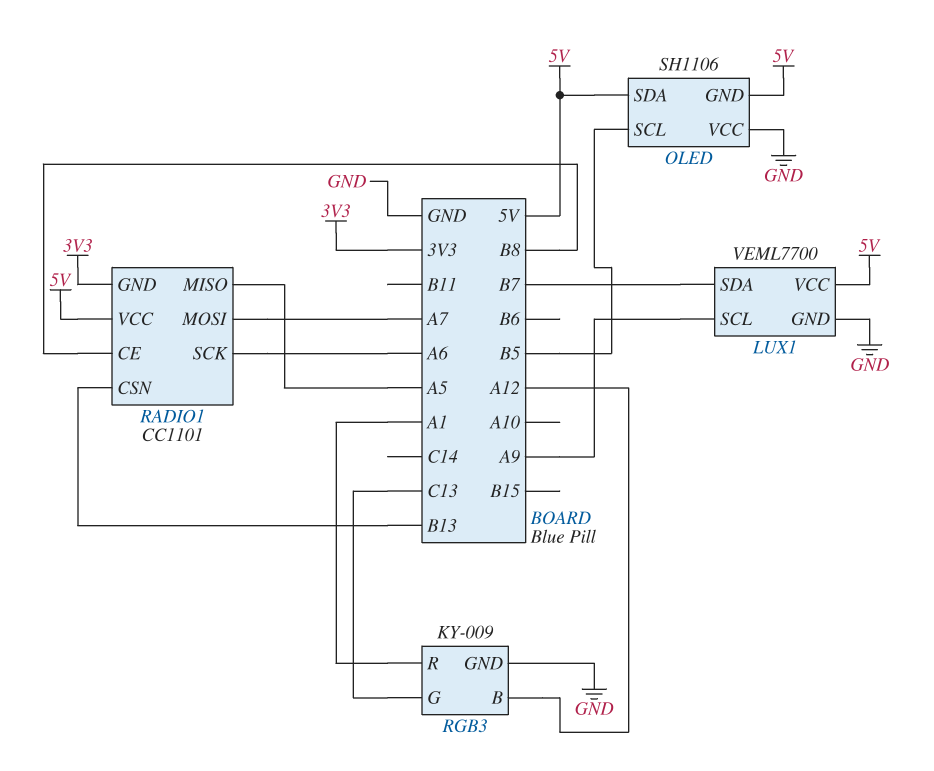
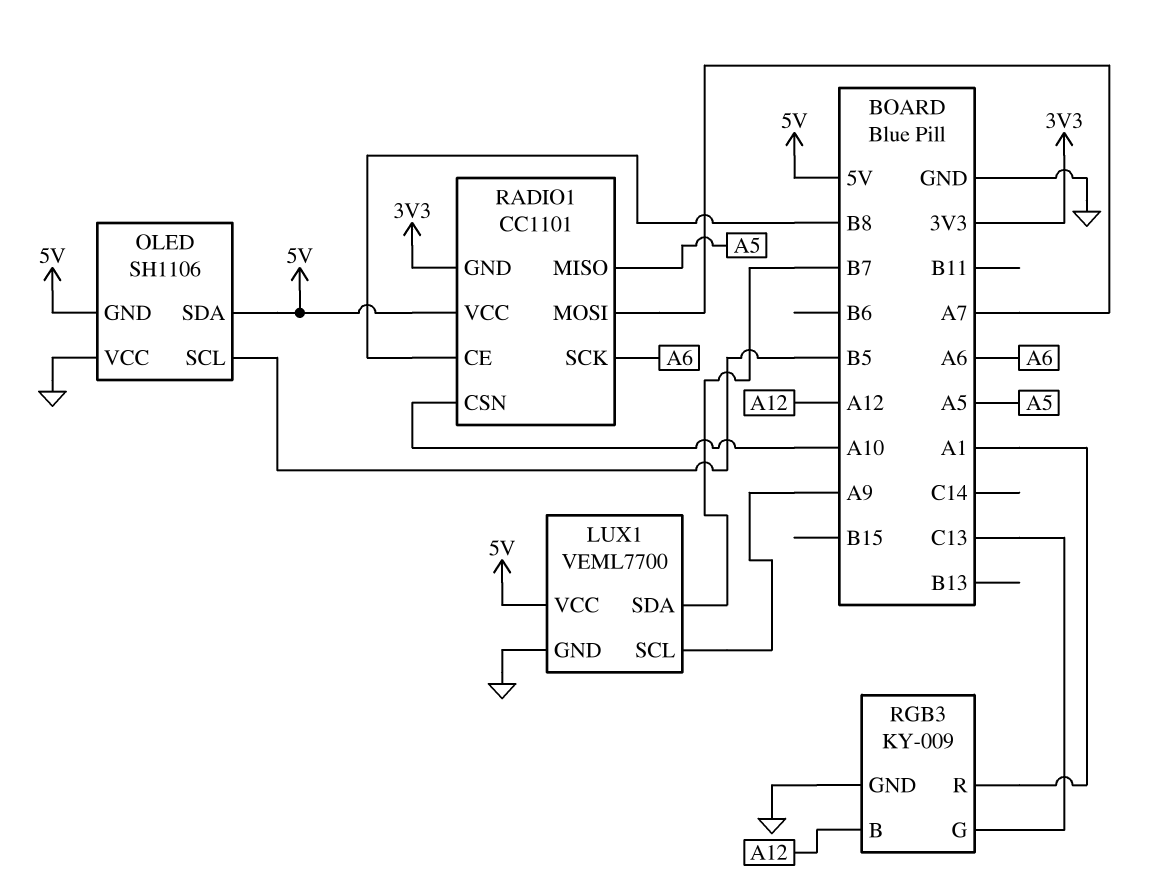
RADIO1 pin CSN: B13 -> A10

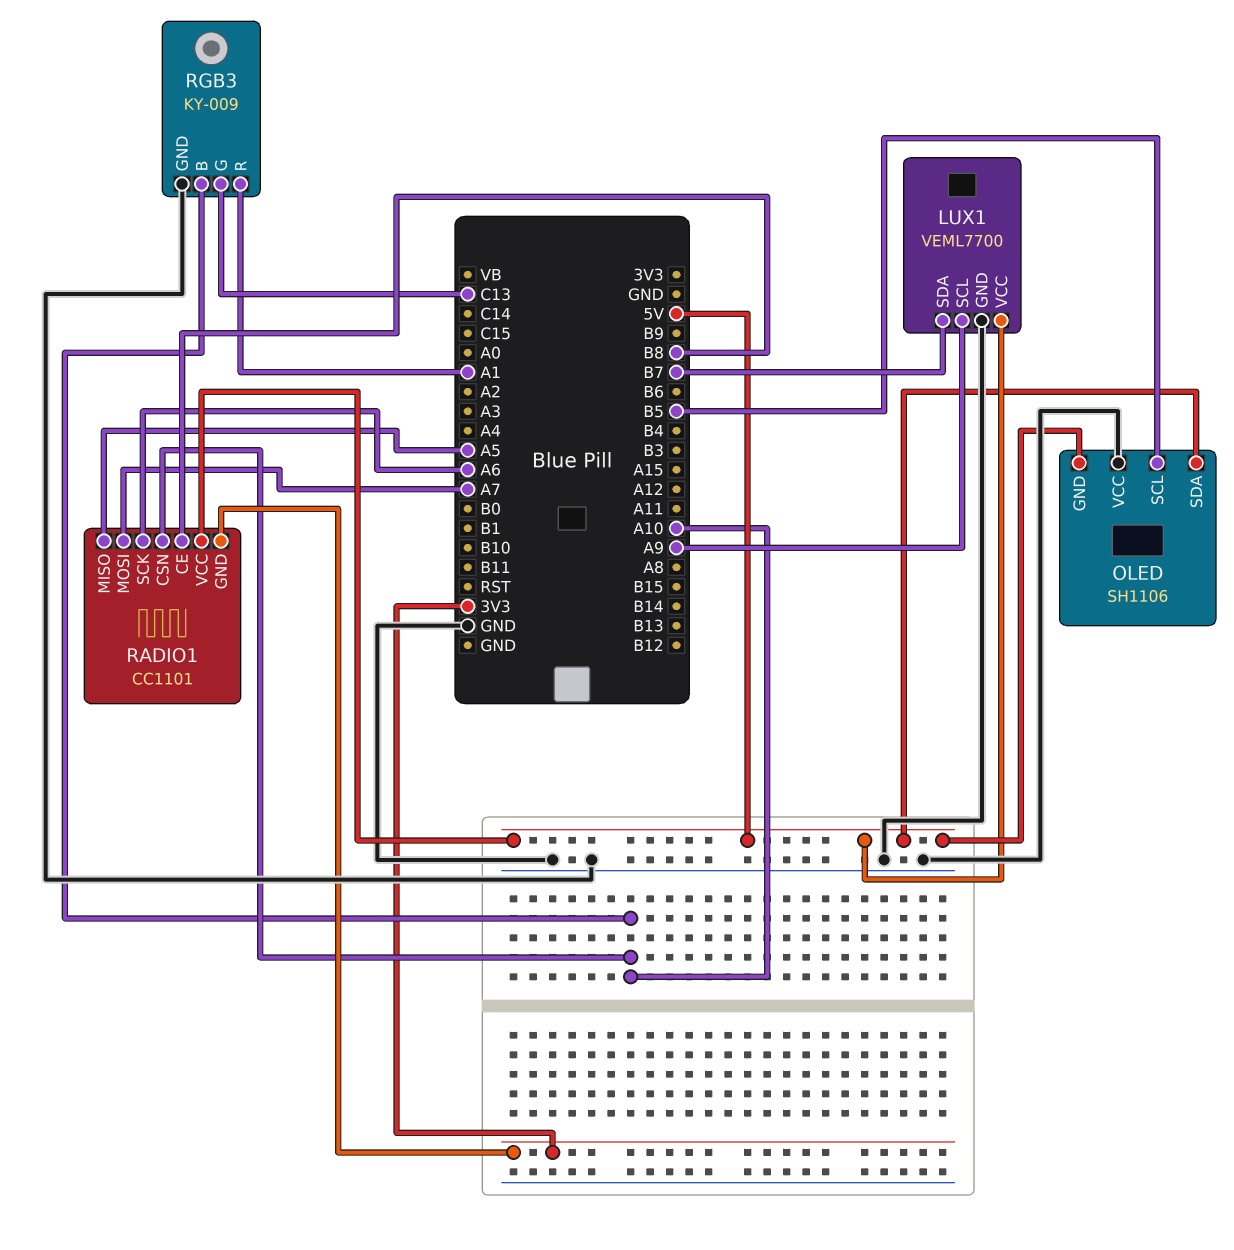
RGB3 pin B: A12 -> A10

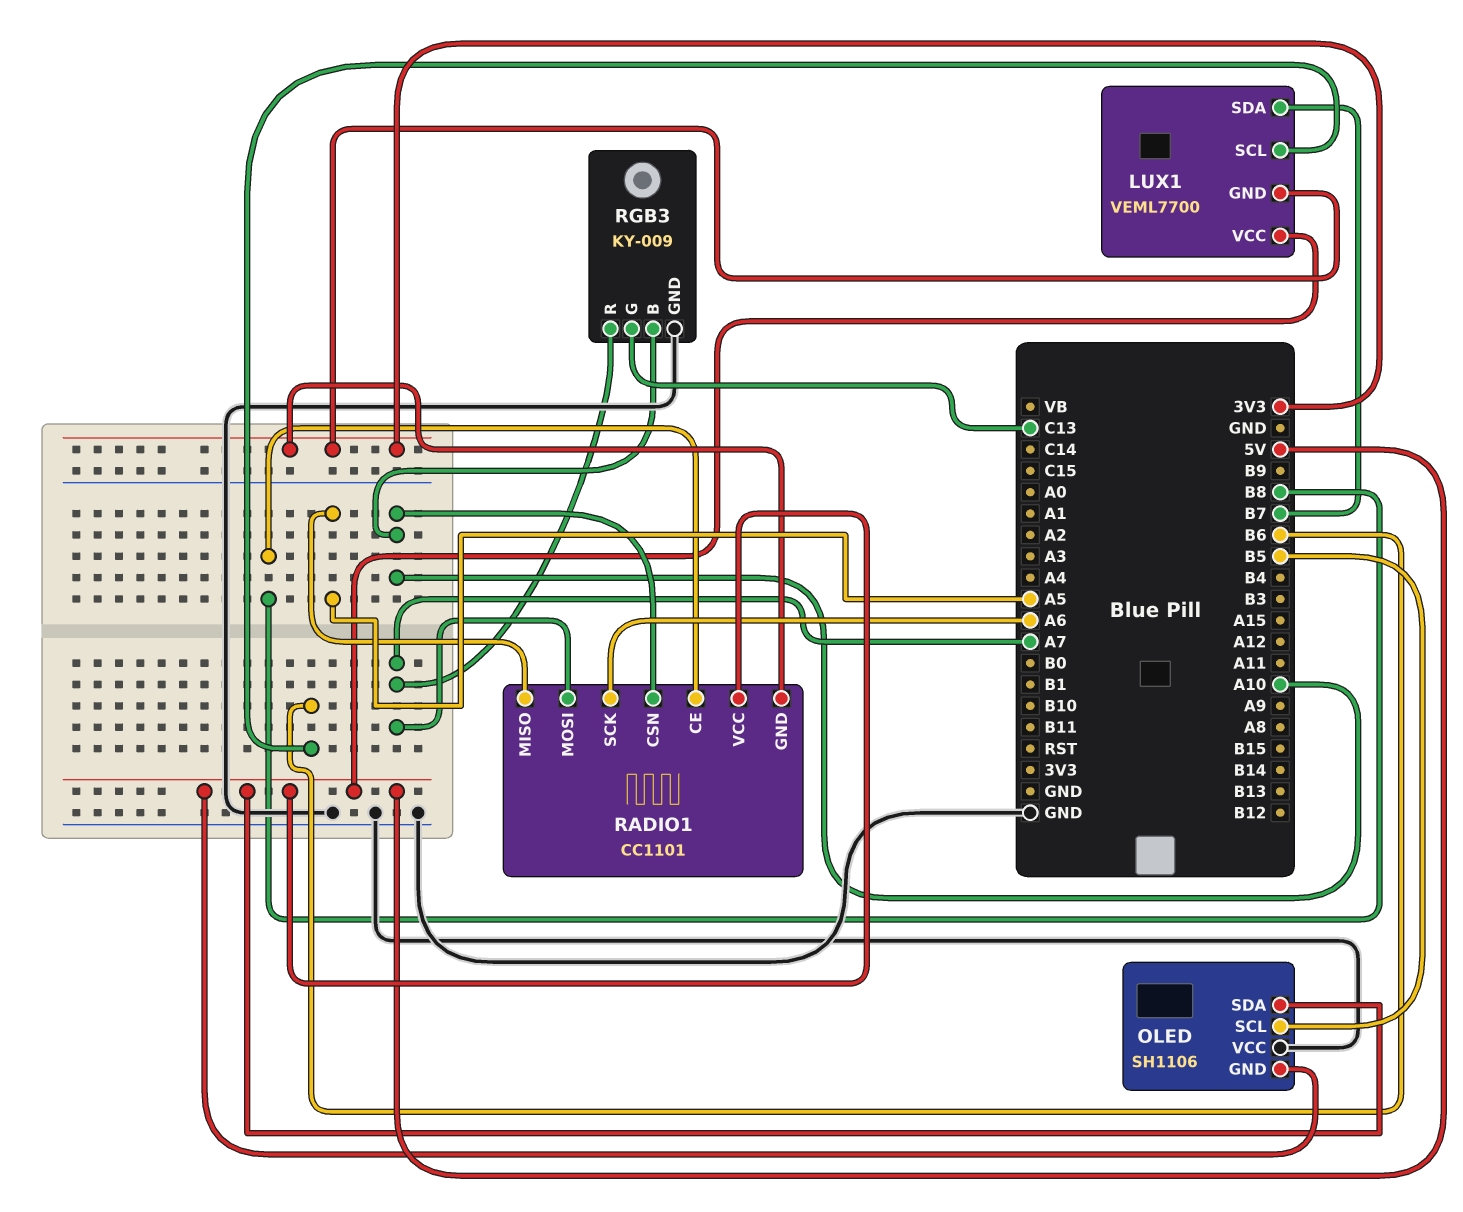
LUX1 pin GND: GND -> 3V3
LUX1 pin SCL: A9 -> B6
RGB3 pin R: A1 -> A7

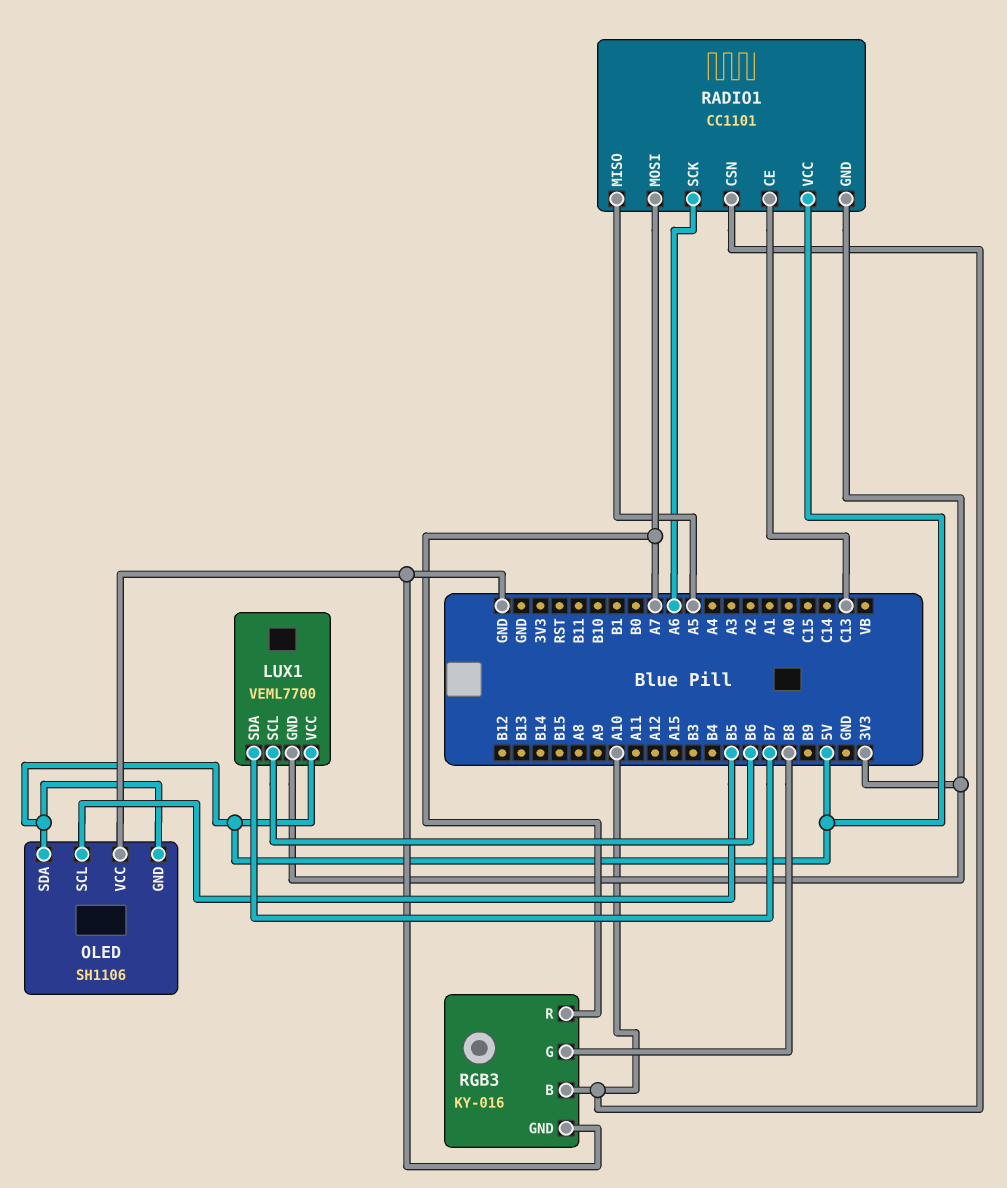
RADIO1 pin CE: B8 -> C13
RGB3: KY-009 -> KY-016
RGB3 pin G: C13 -> B8

